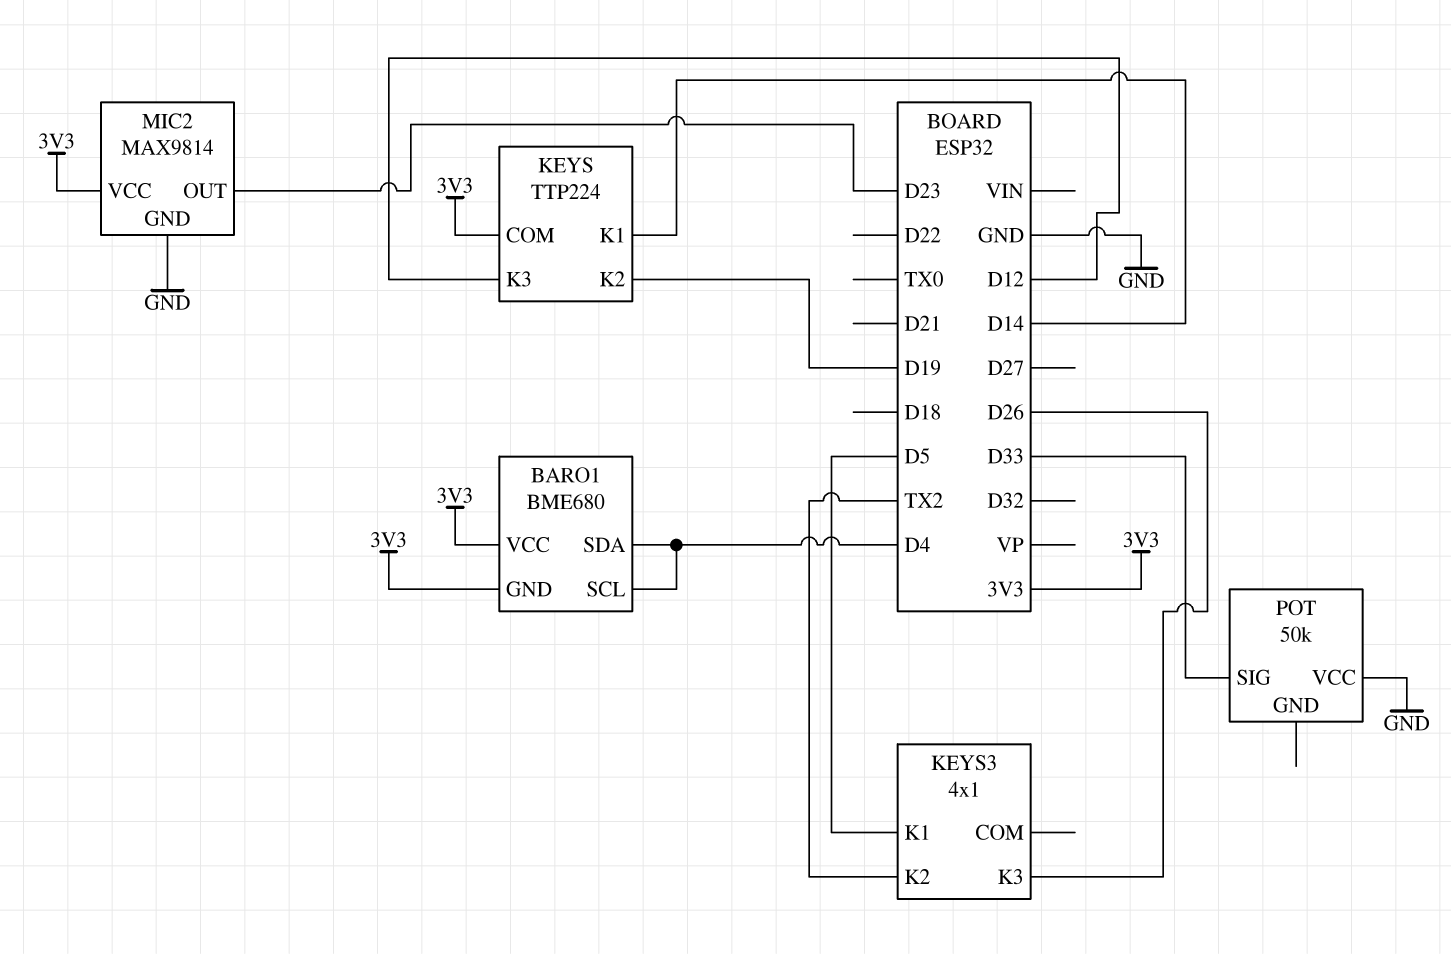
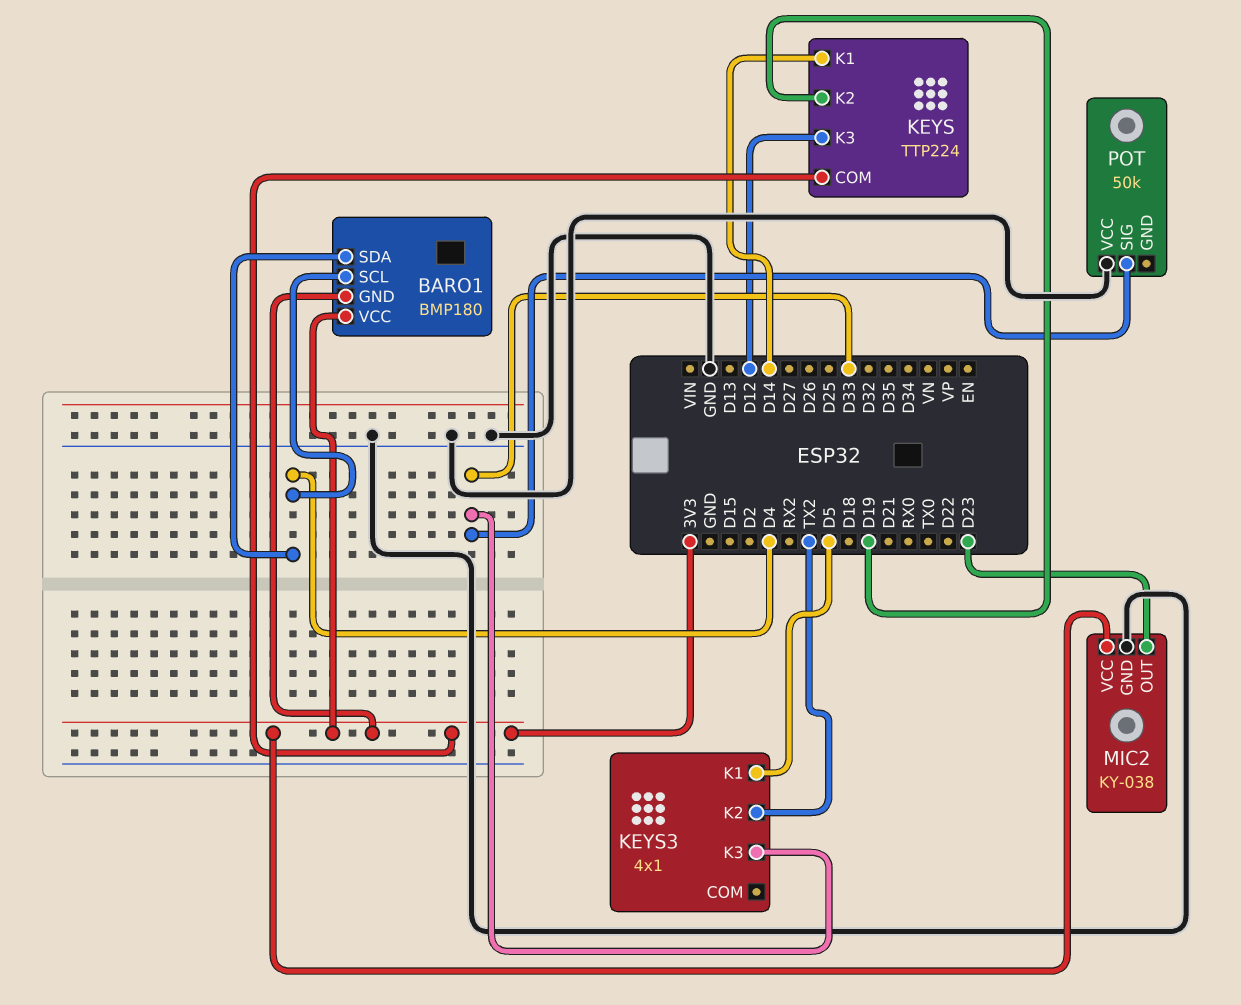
BARO1: BME680 -> BMP180
KEYS3 pin K3: D26 -> D33
MIC2: MAX9814 -> KY-038

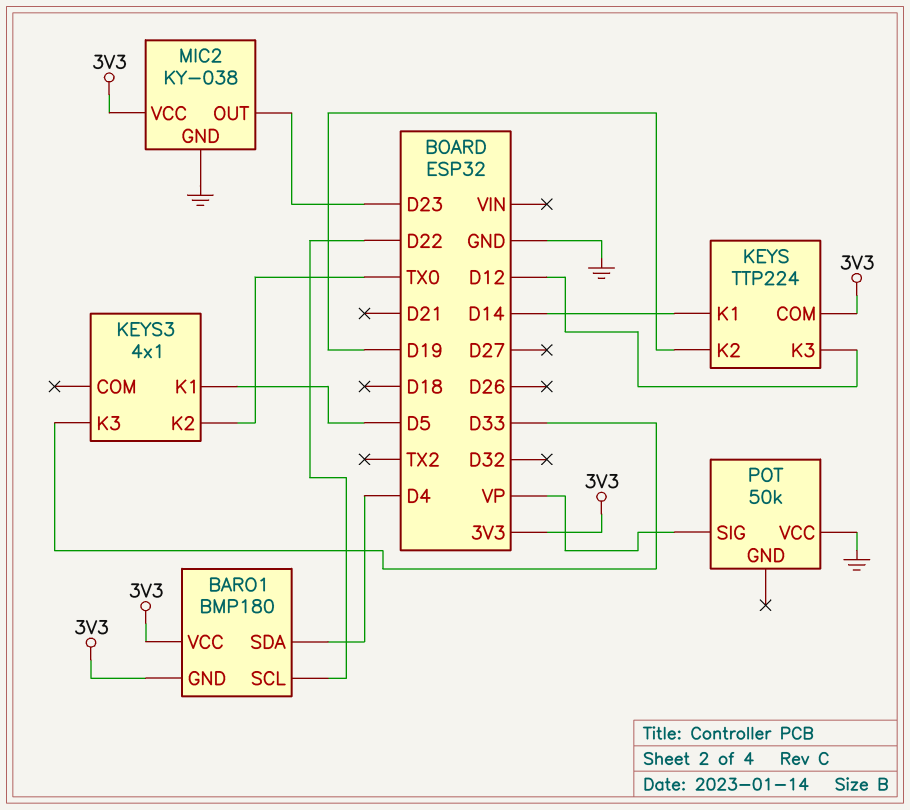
BARO1 pin SCL: D4 -> D22
KEYS3 pin K2: TX2 -> TX0
POT pin SIG: D33 -> VP

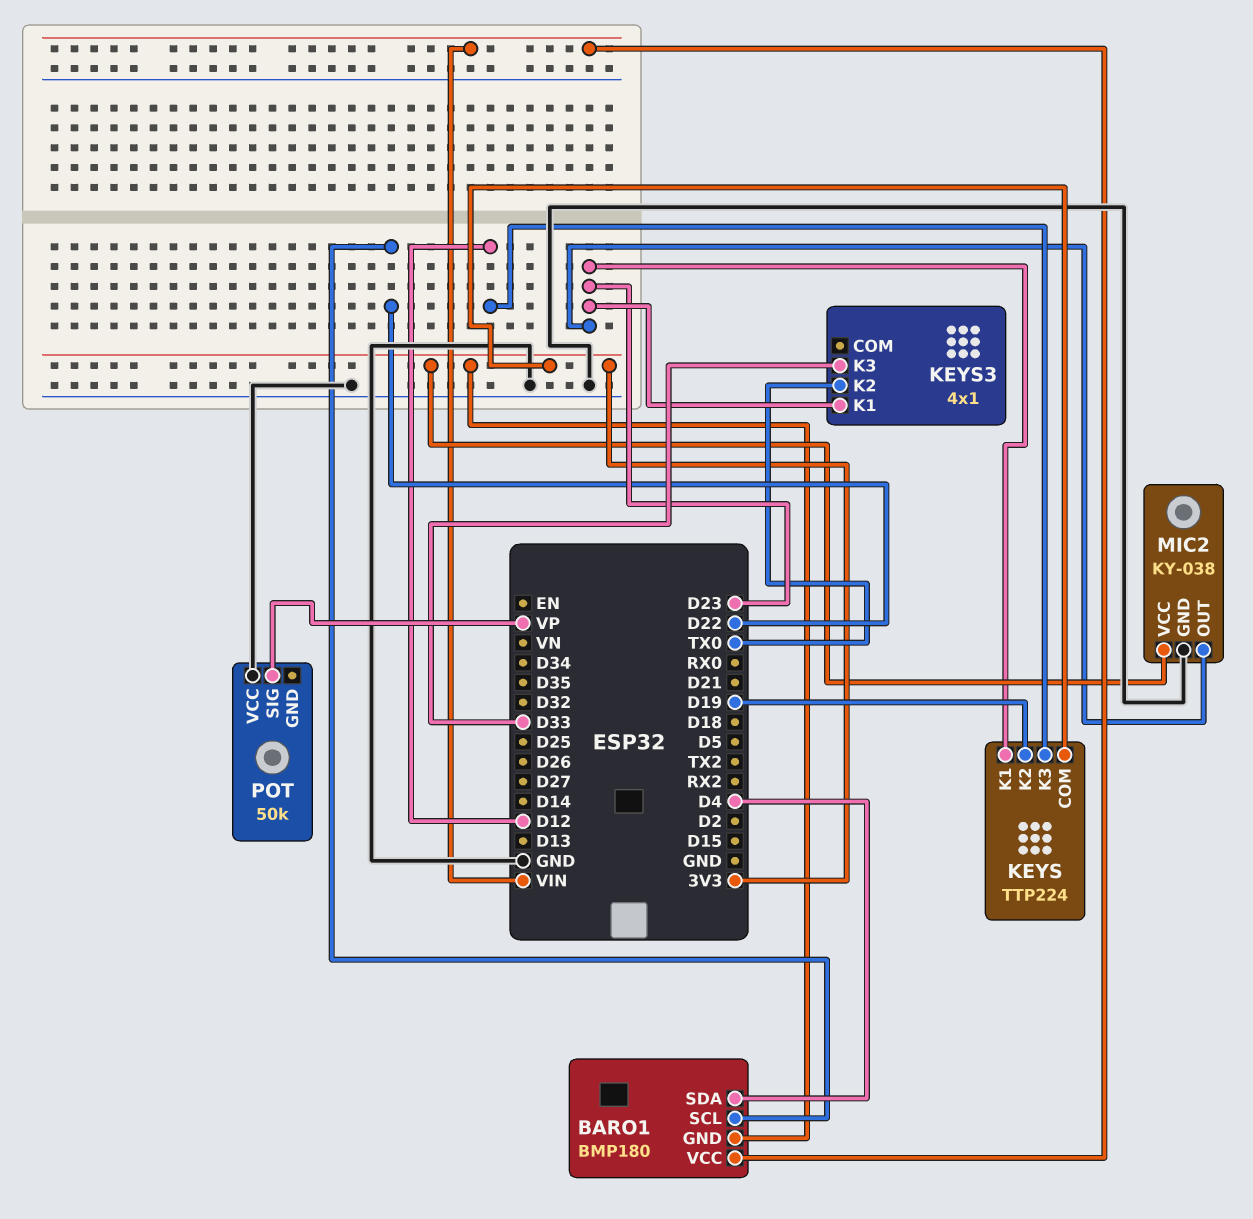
BARO1 pin VCC: 3V3 -> VIN
KEYS pin K1: D14 -> D23
KEYS3 pin K1: D5 -> D23

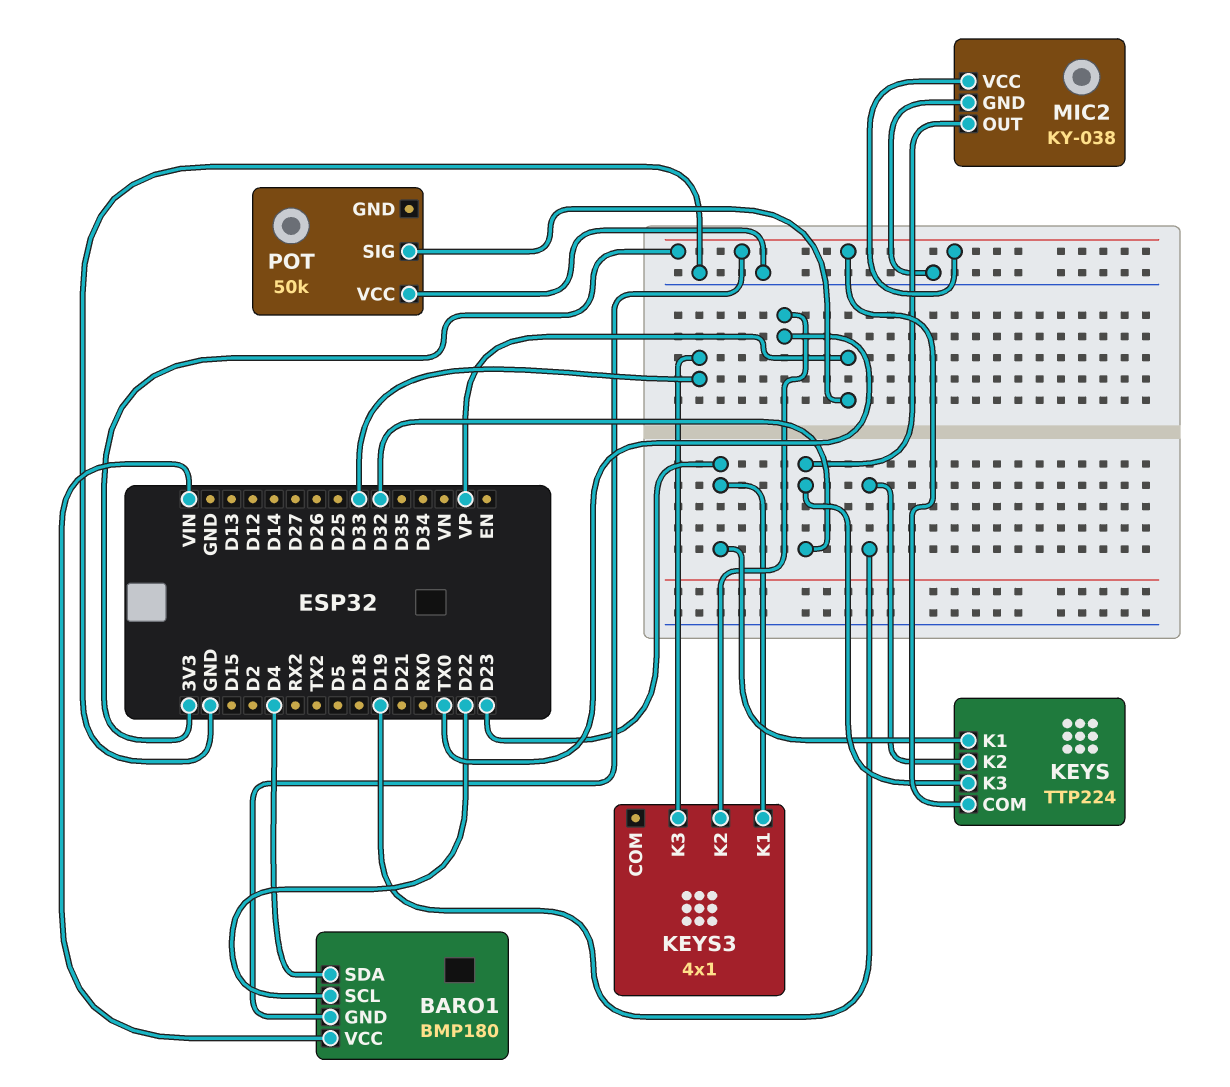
KEYS pin K3: D12 -> D32
MIC2 pin OUT: D23 -> D32

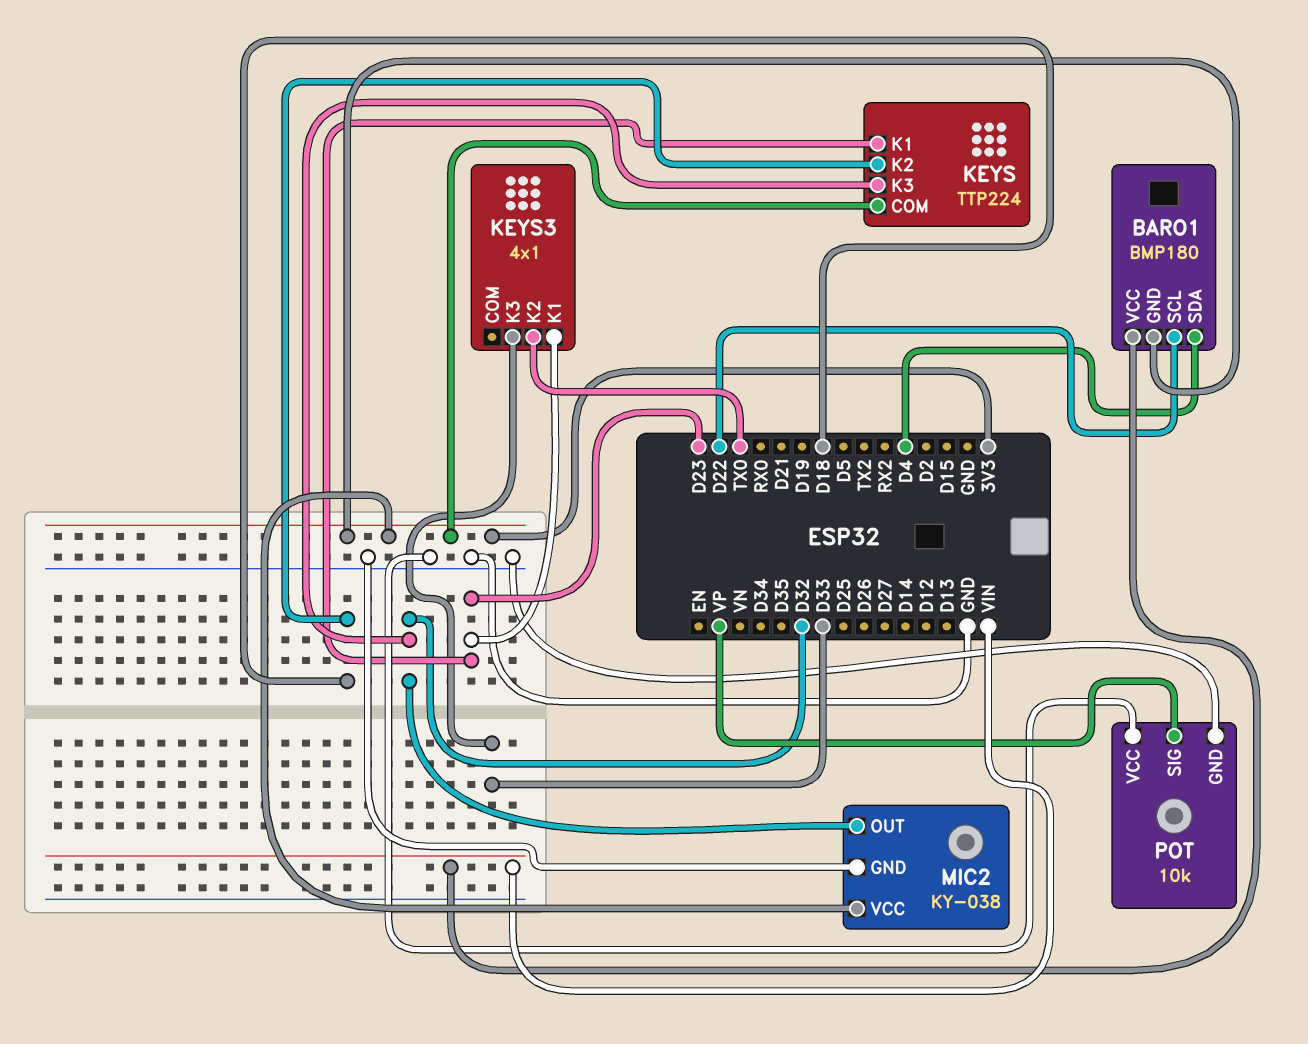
KEYS pin K2: D19 -> D18
POT: 50k -> 10k
POT pin GND: none -> GND

